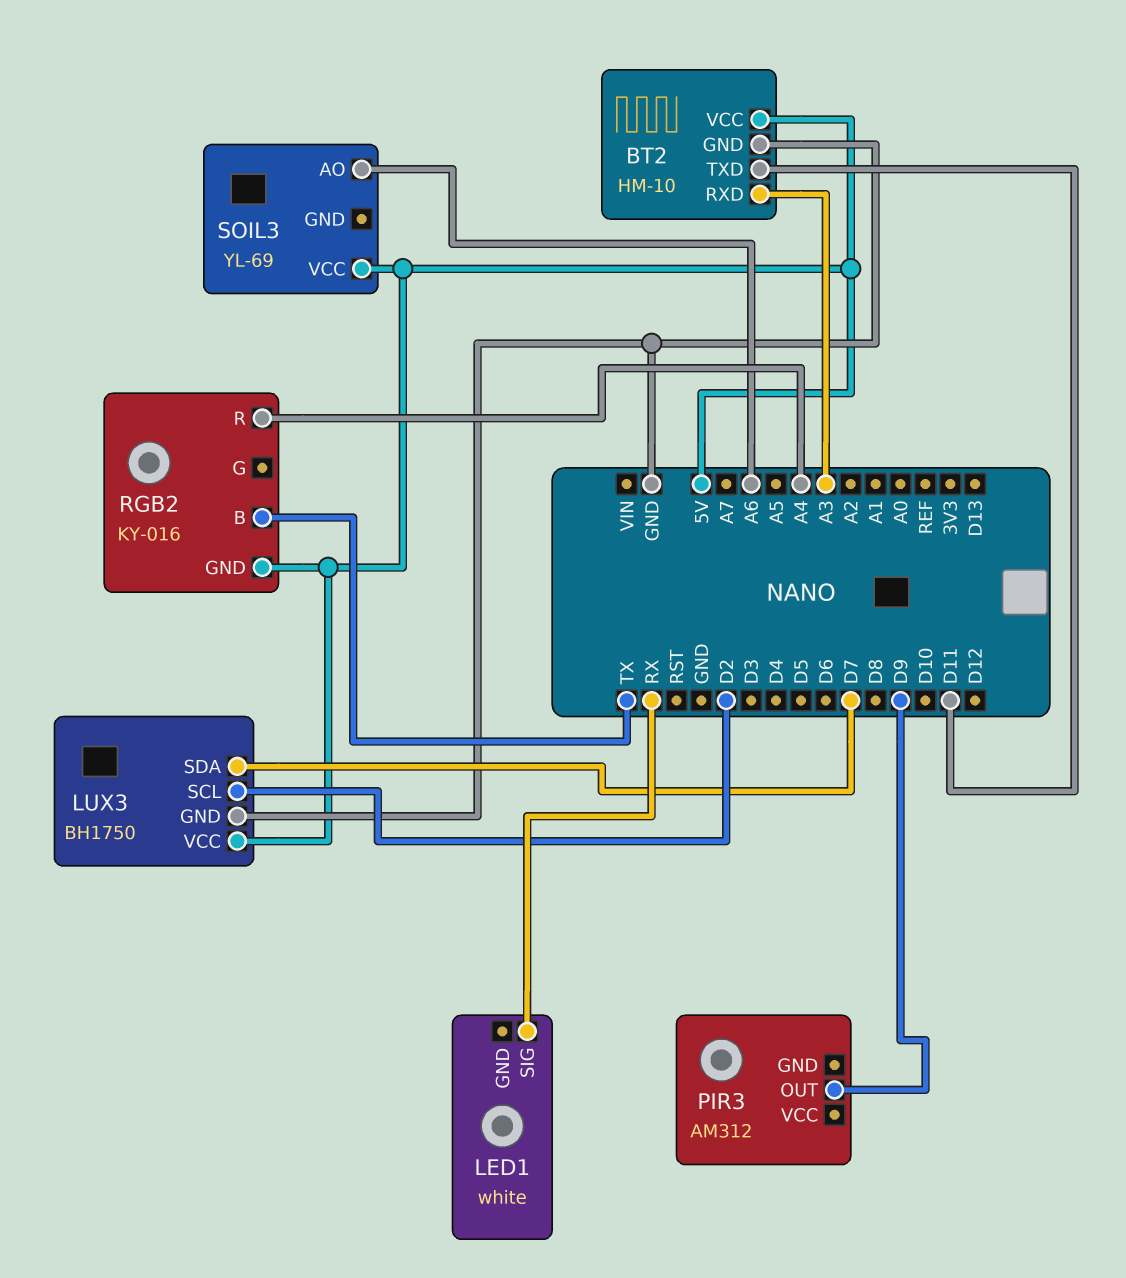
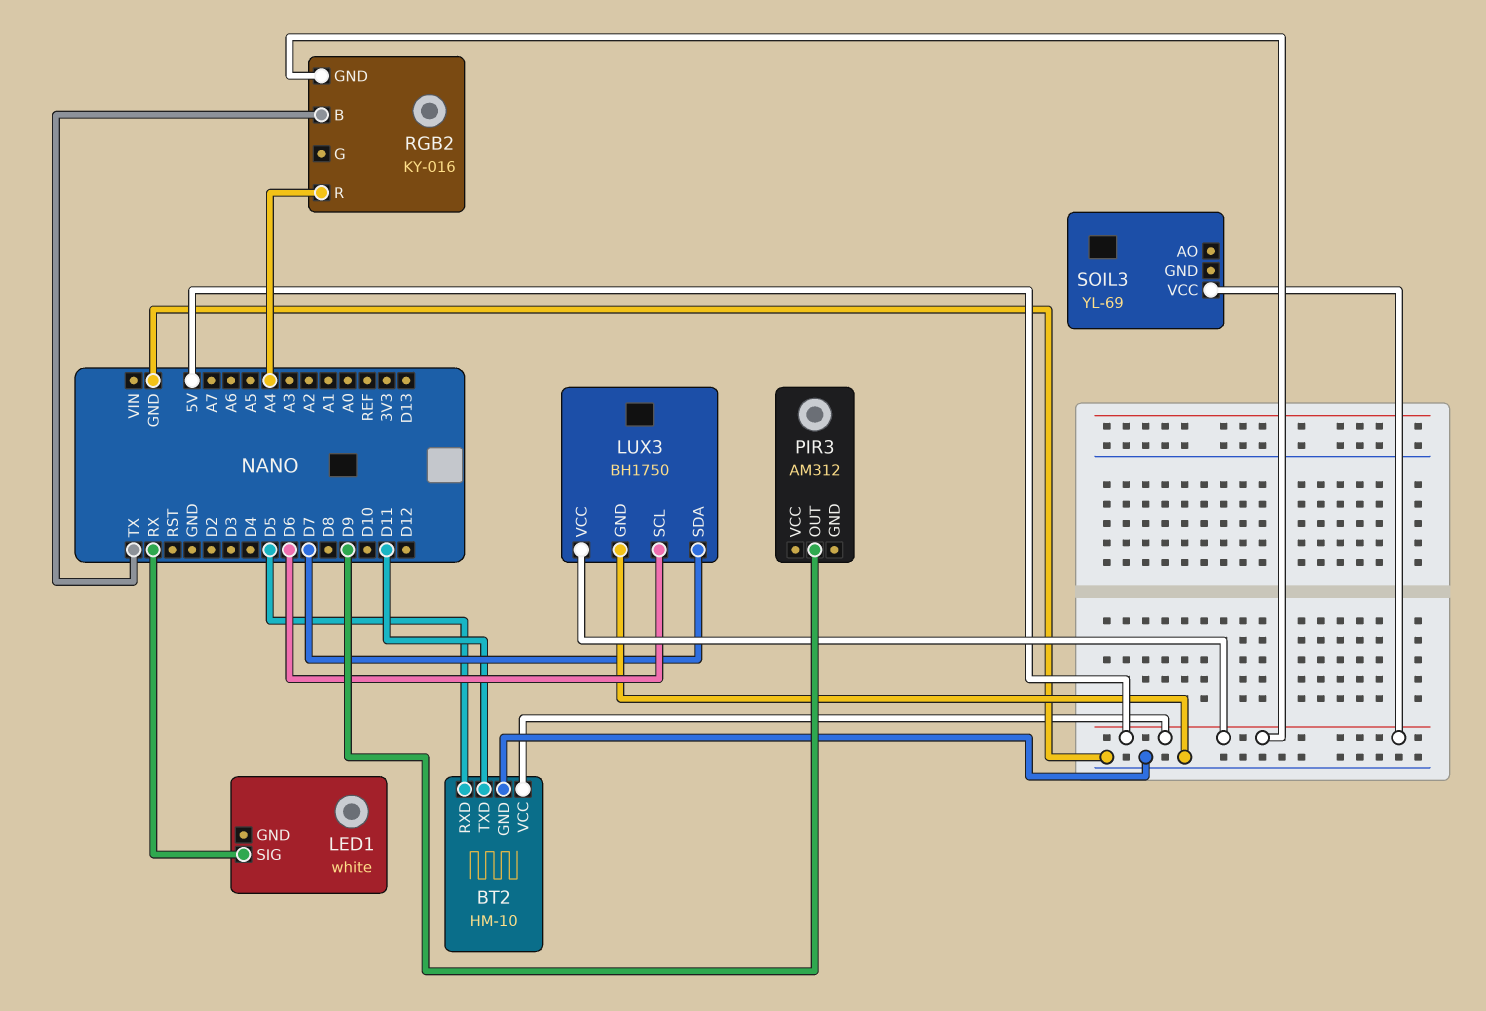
BT2 pin RXD: A3 -> D5
LUX3 pin SCL: D2 -> D6
SOIL3 pin AO: A6 -> none

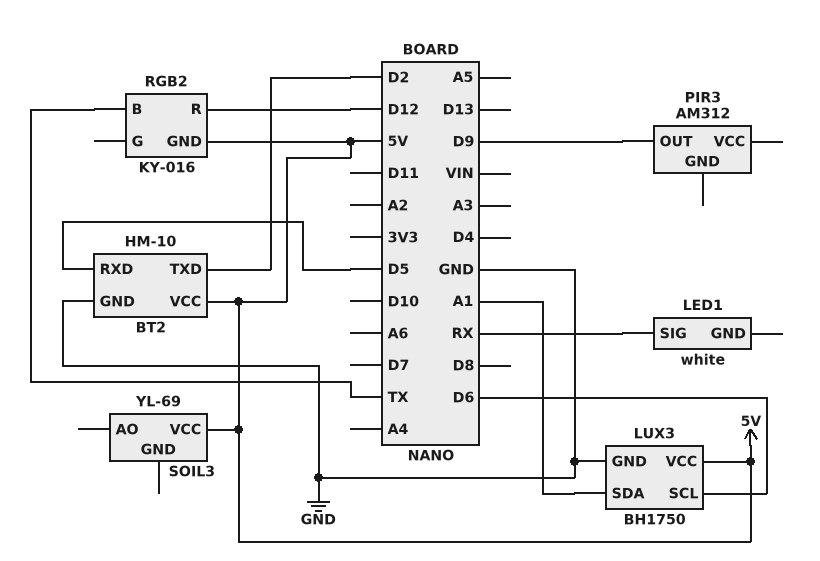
BT2 pin TXD: D11 -> D2
LUX3 pin SDA: D7 -> A1
RGB2 pin R: A4 -> D12

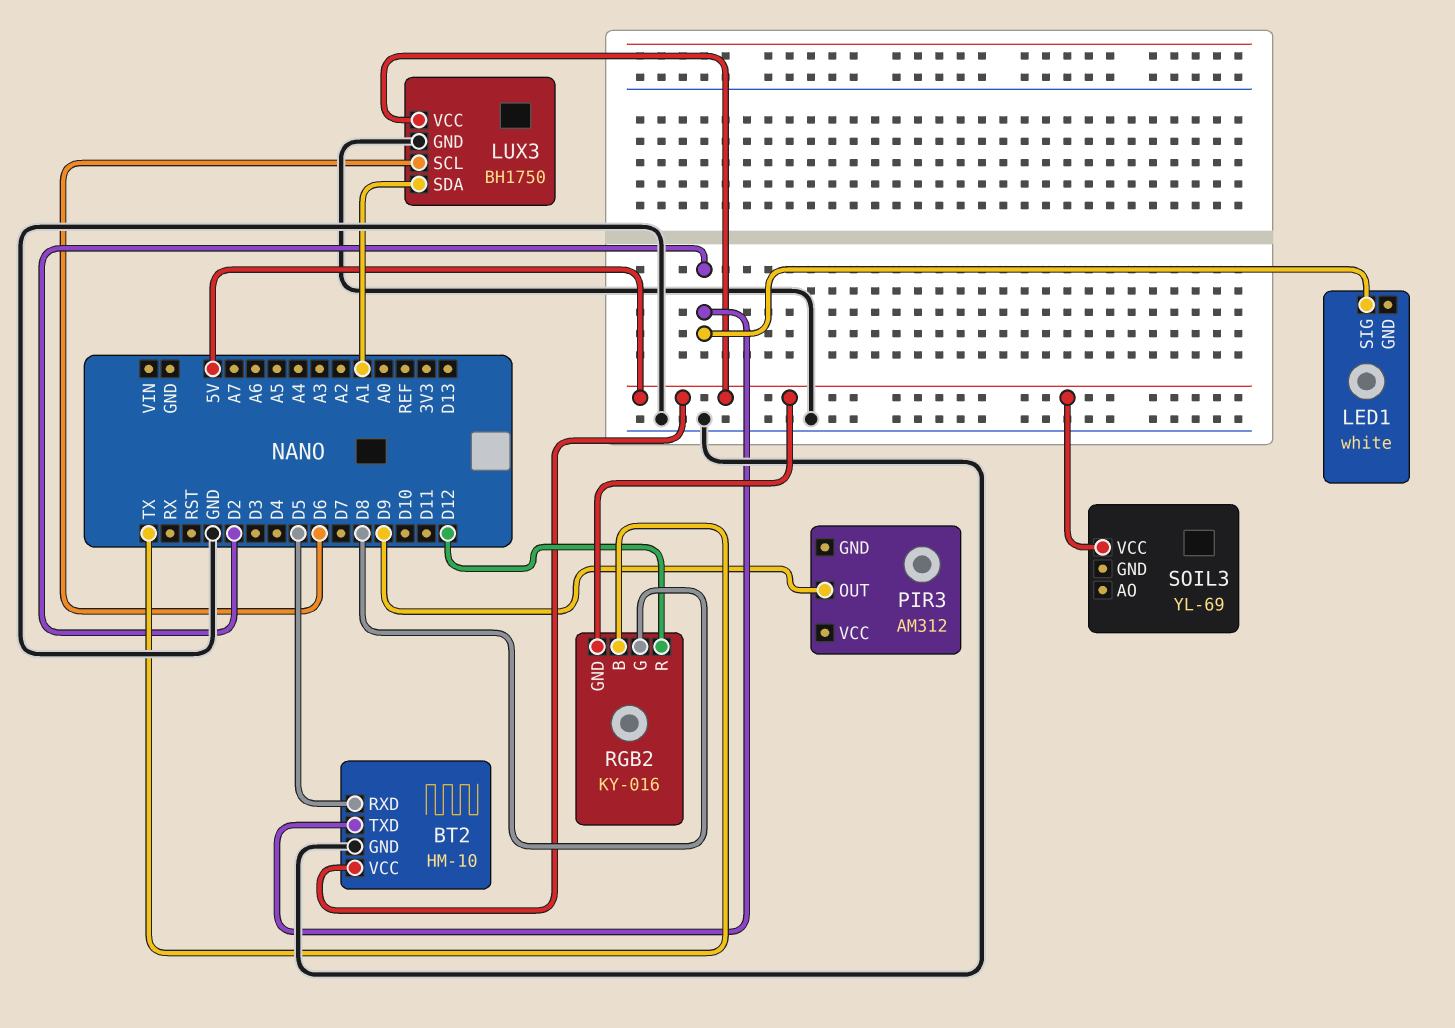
LED1 pin SIG: RX -> D2
RGB2 pin G: none -> D8

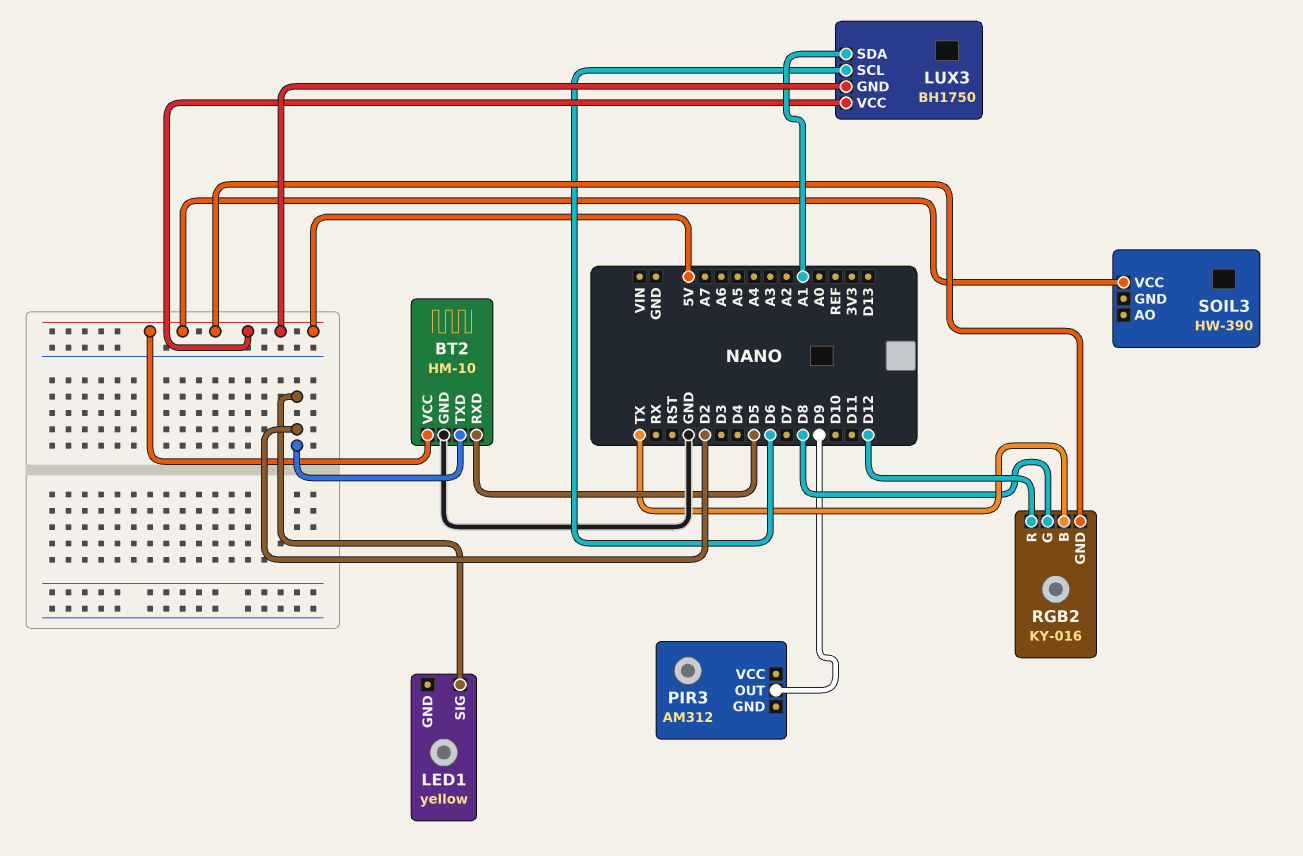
LED1: white -> yellow
LUX3 pin GND: GND -> 5V
SOIL3: YL-69 -> HW-390

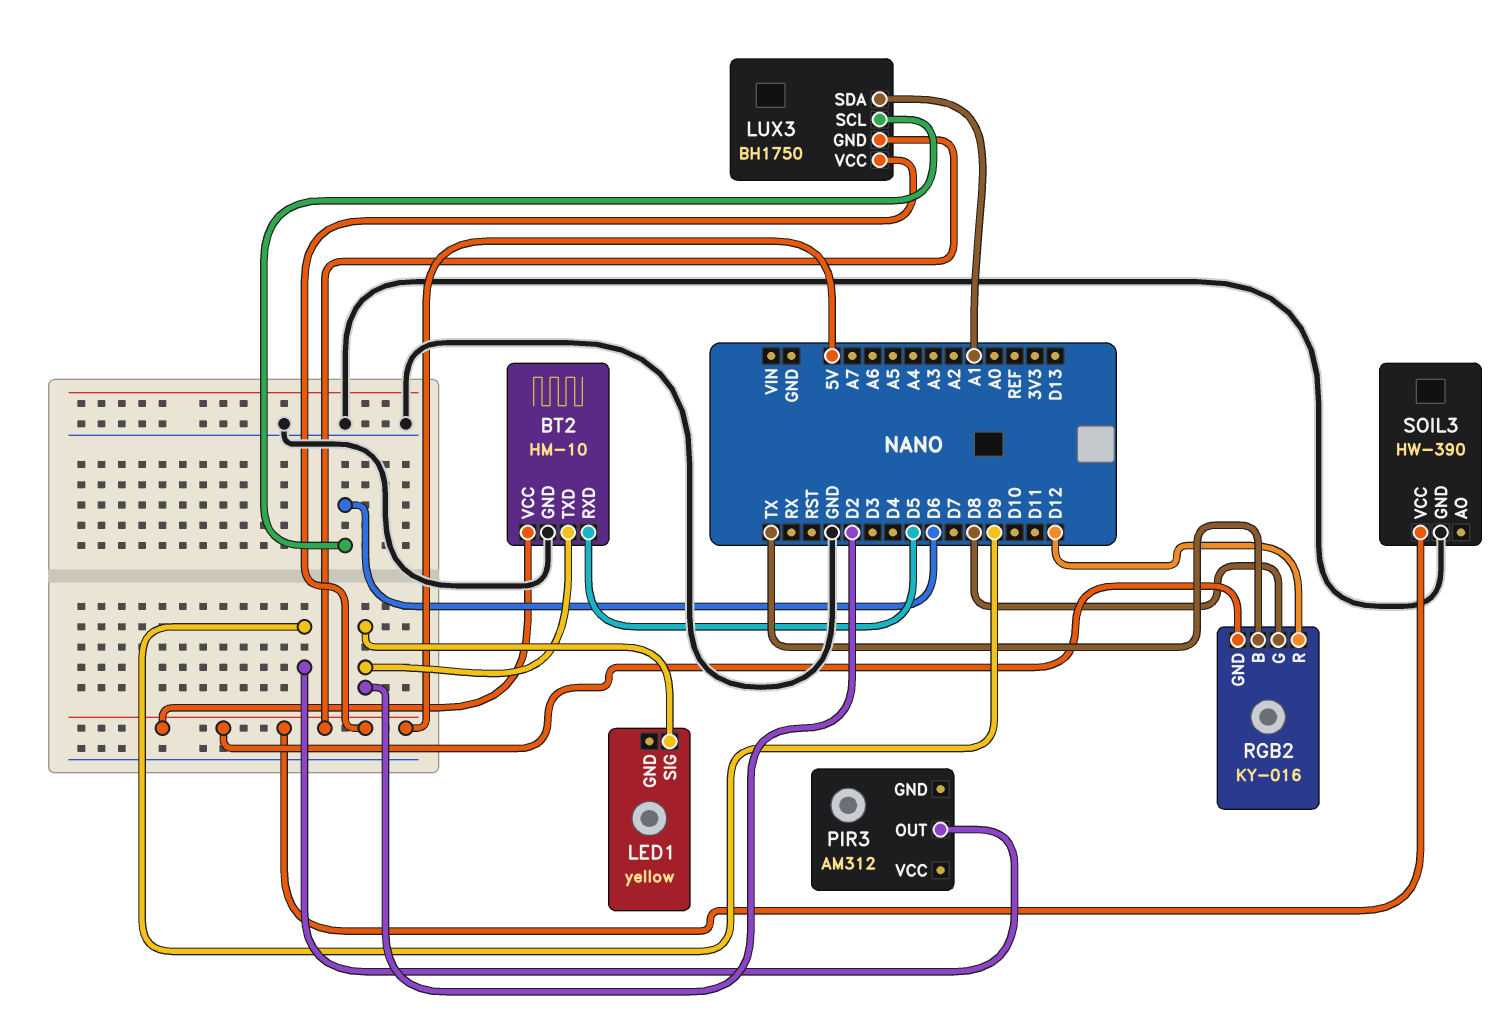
SOIL3 pin GND: none -> GND

